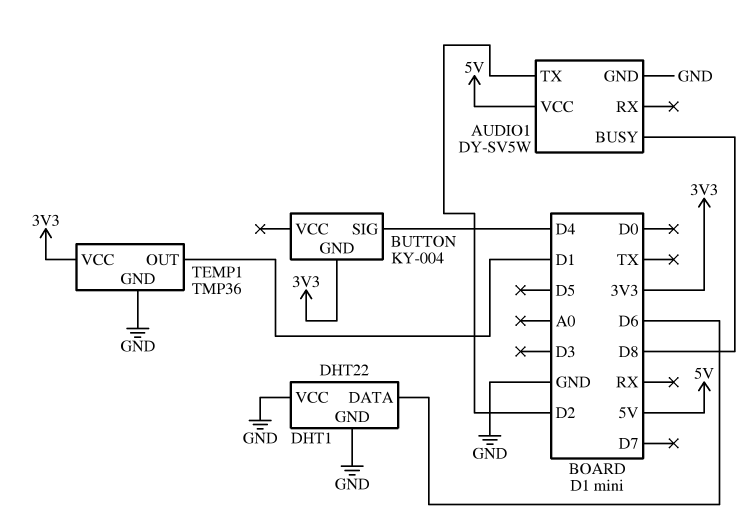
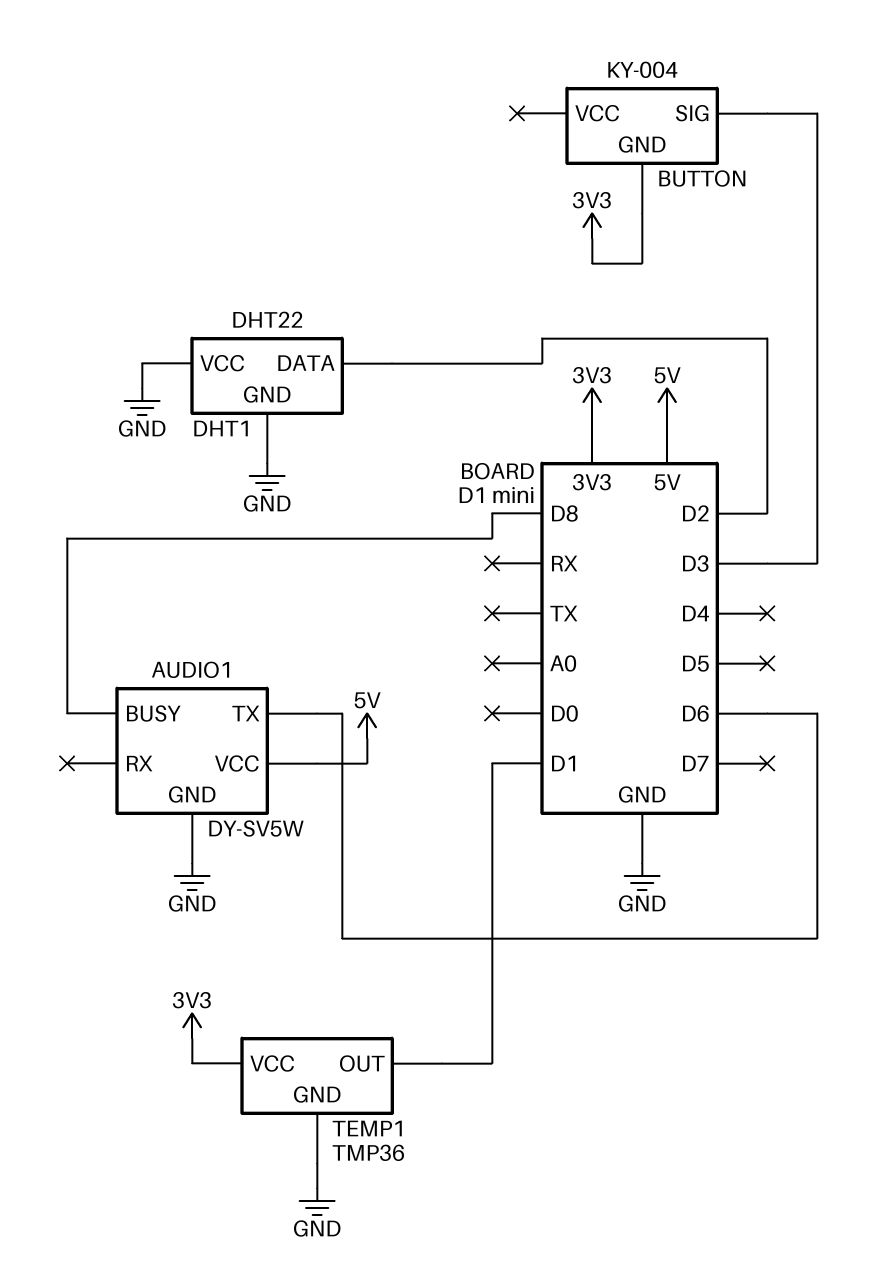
AUDIO1 pin TX: D2 -> D6
BUTTON pin SIG: D4 -> D3
DHT1 pin DATA: D6 -> D2

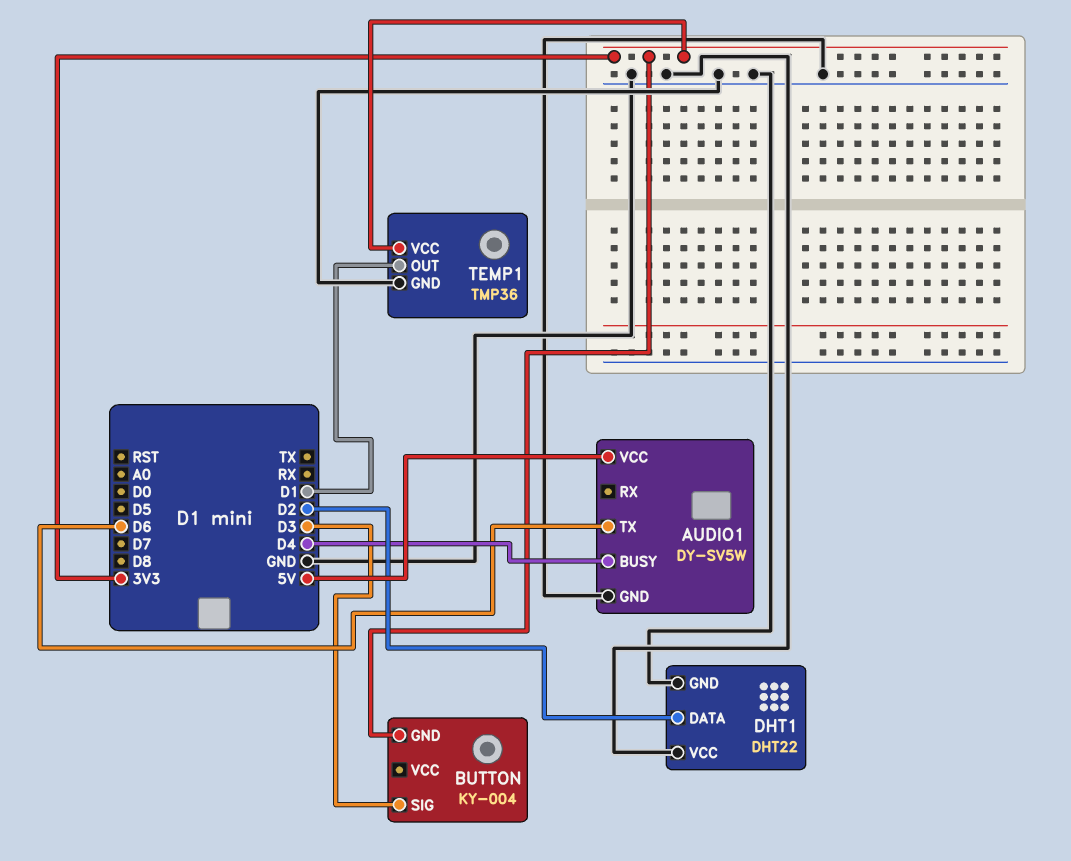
AUDIO1 pin BUSY: D8 -> D4

